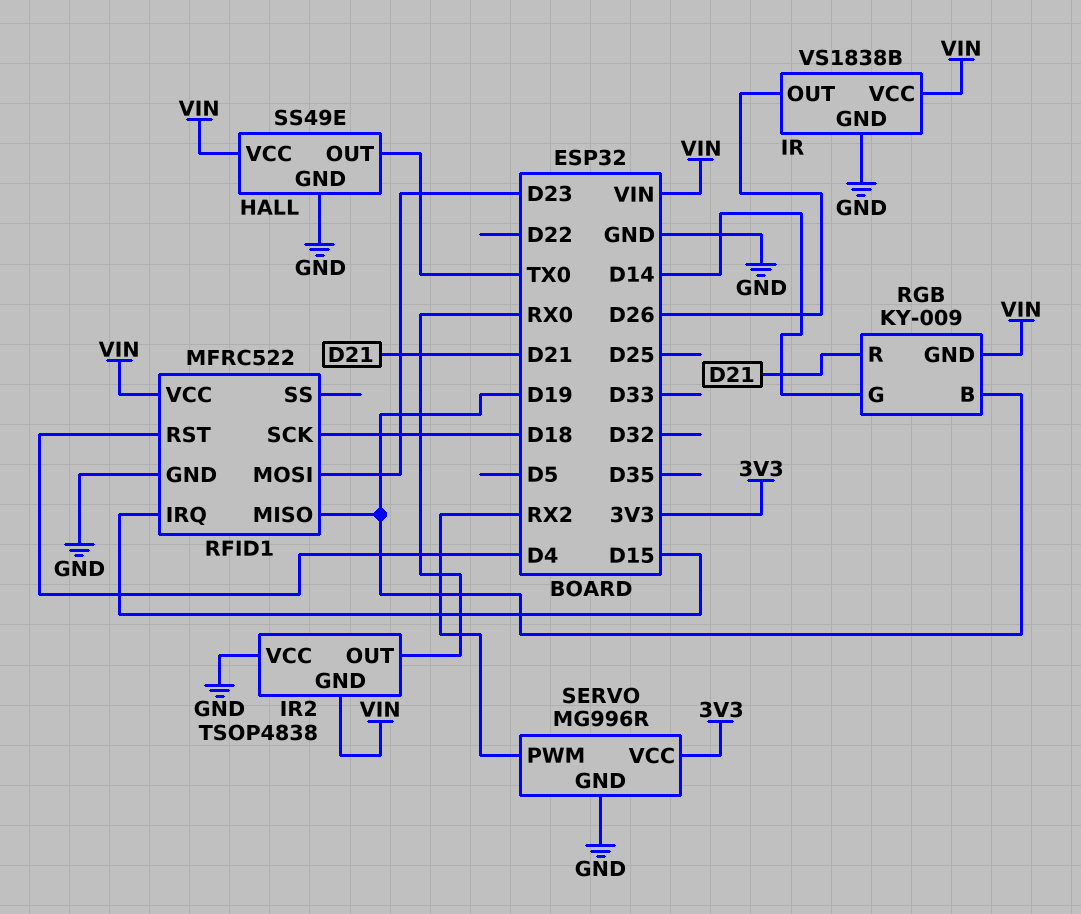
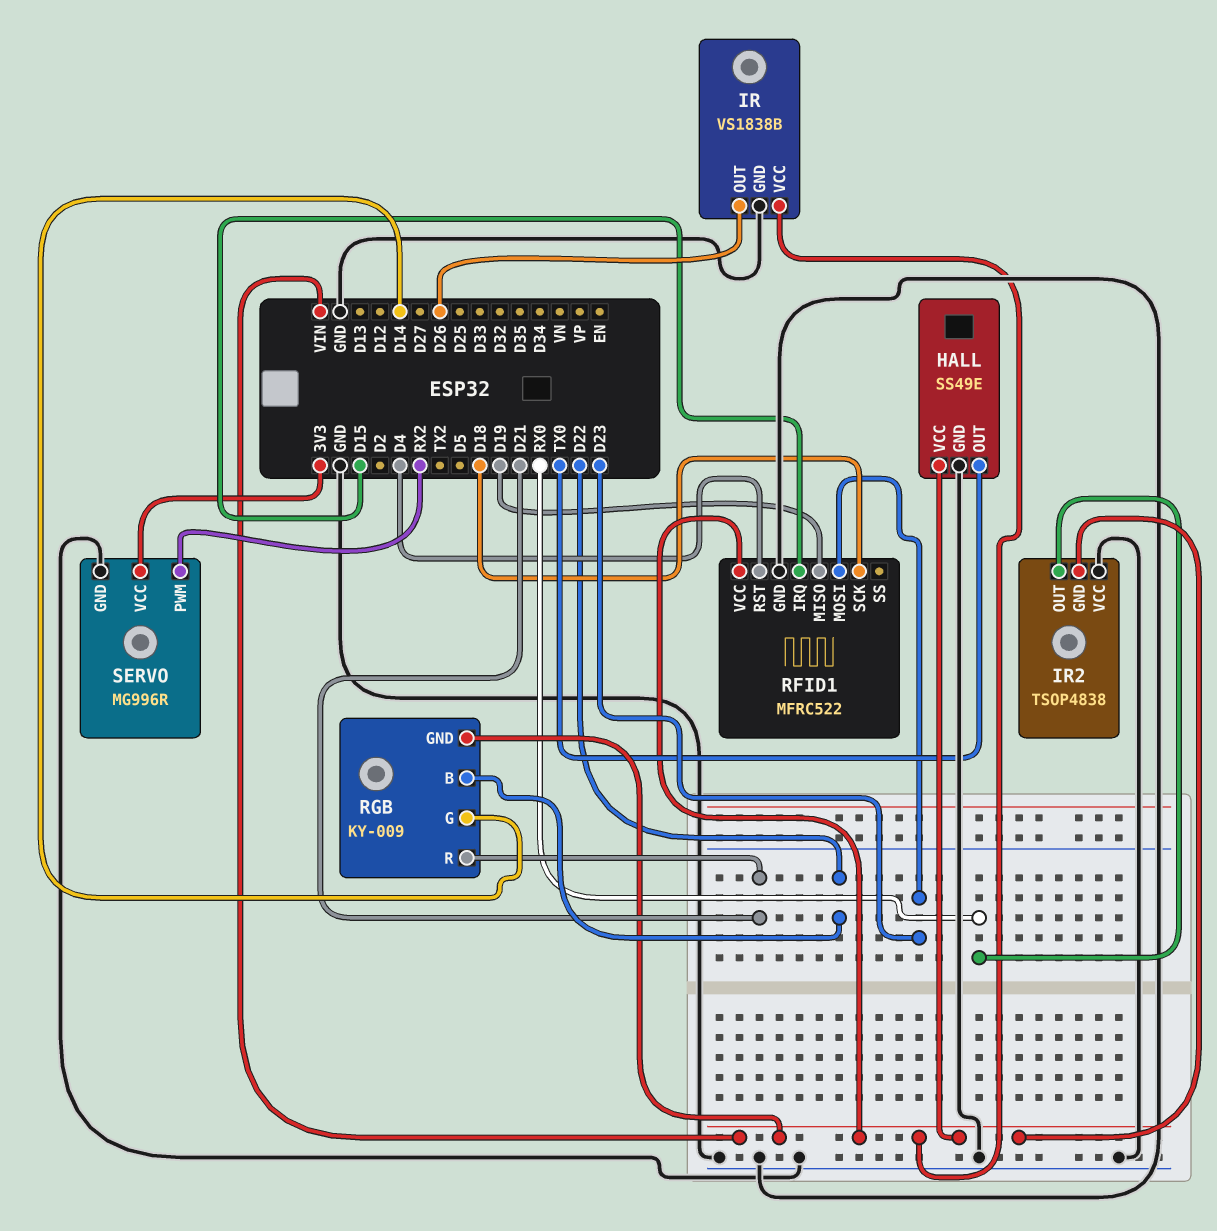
RGB pin B: D19 -> D22

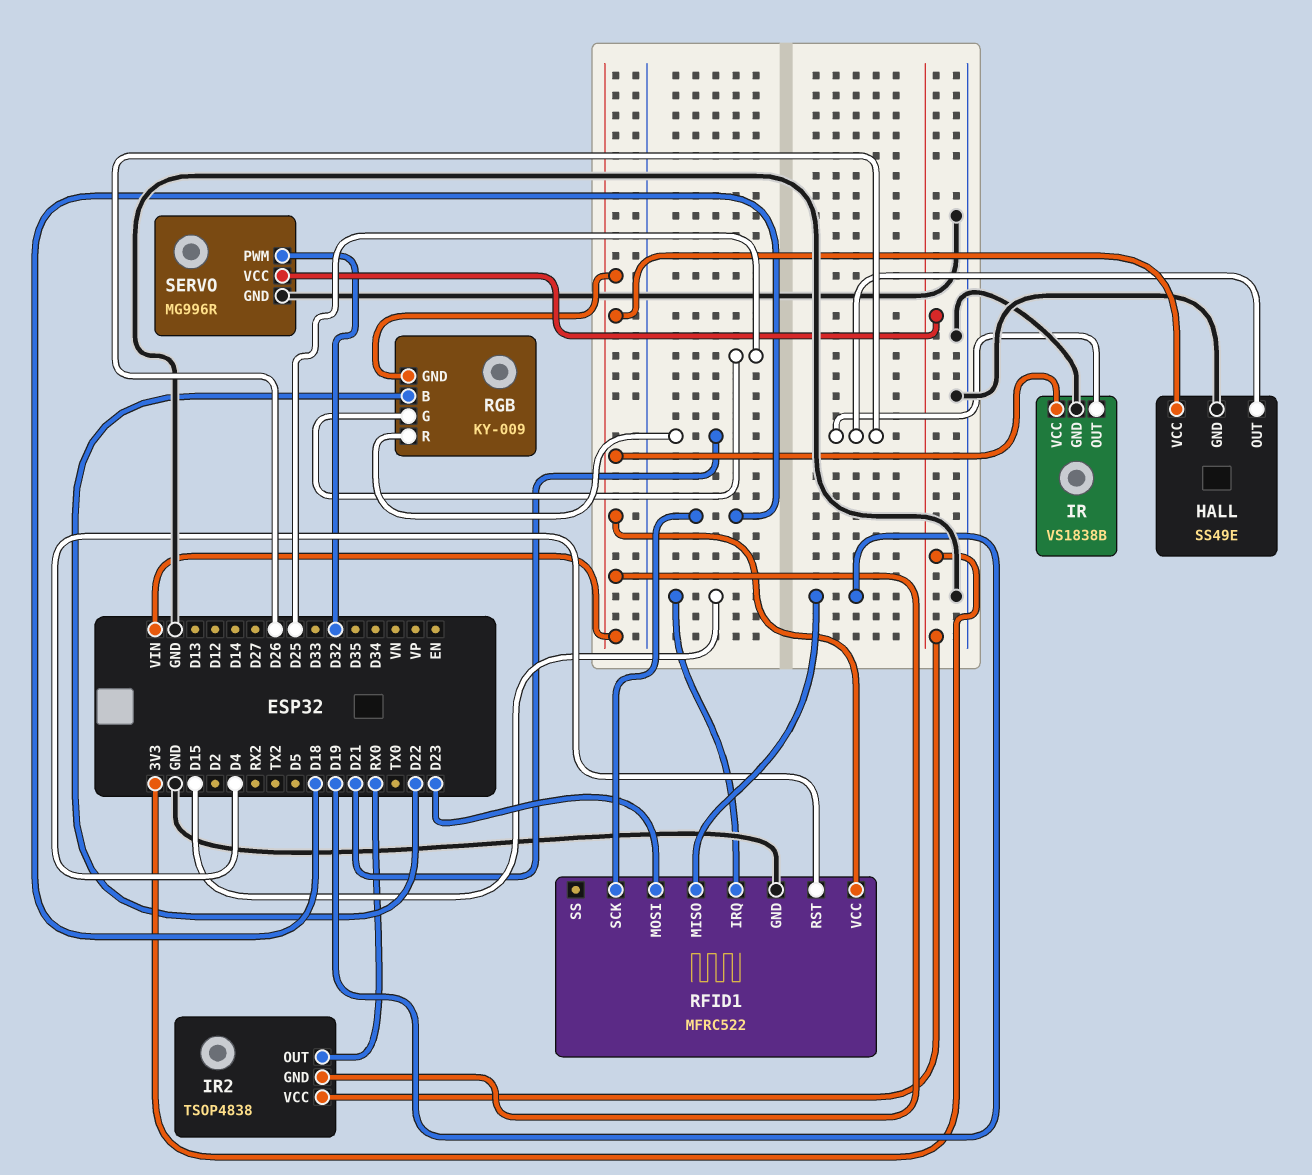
HALL pin OUT: TX0 -> D26
IR2 pin VCC: GND -> 3V3
RGB pin G: D14 -> D25
SERVO pin PWM: RX2 -> D32

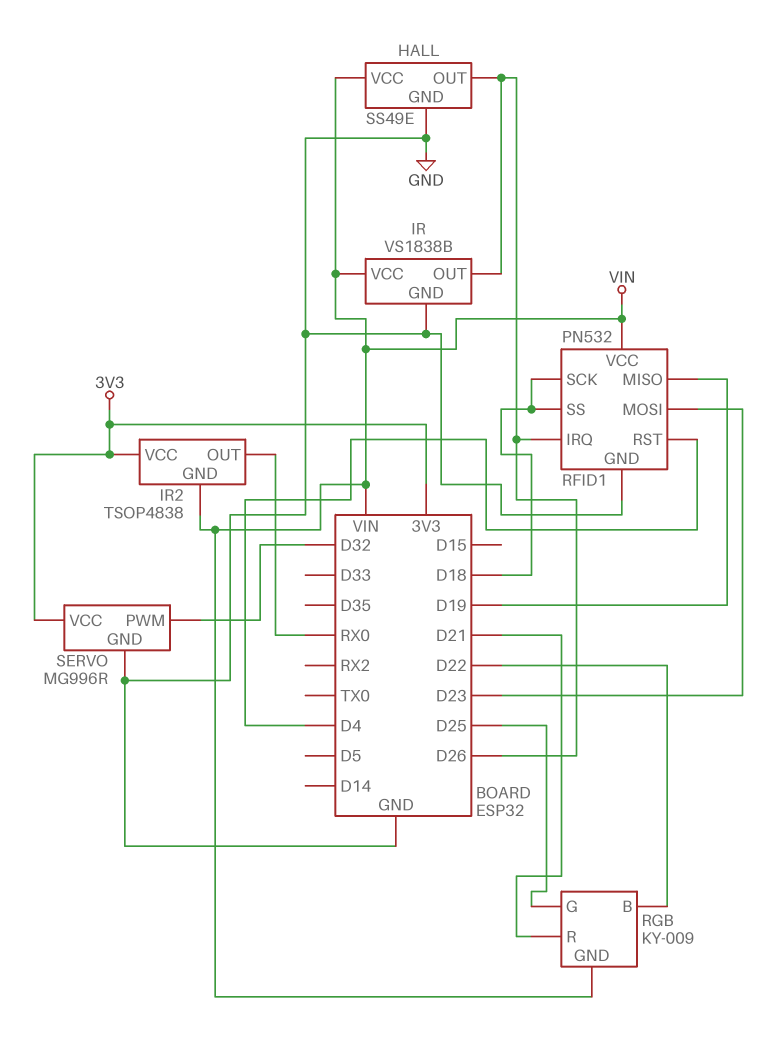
RFID1: MFRC522 -> PN532
RFID1 pin IRQ: D15 -> D26
RFID1 pin SS: none -> D18

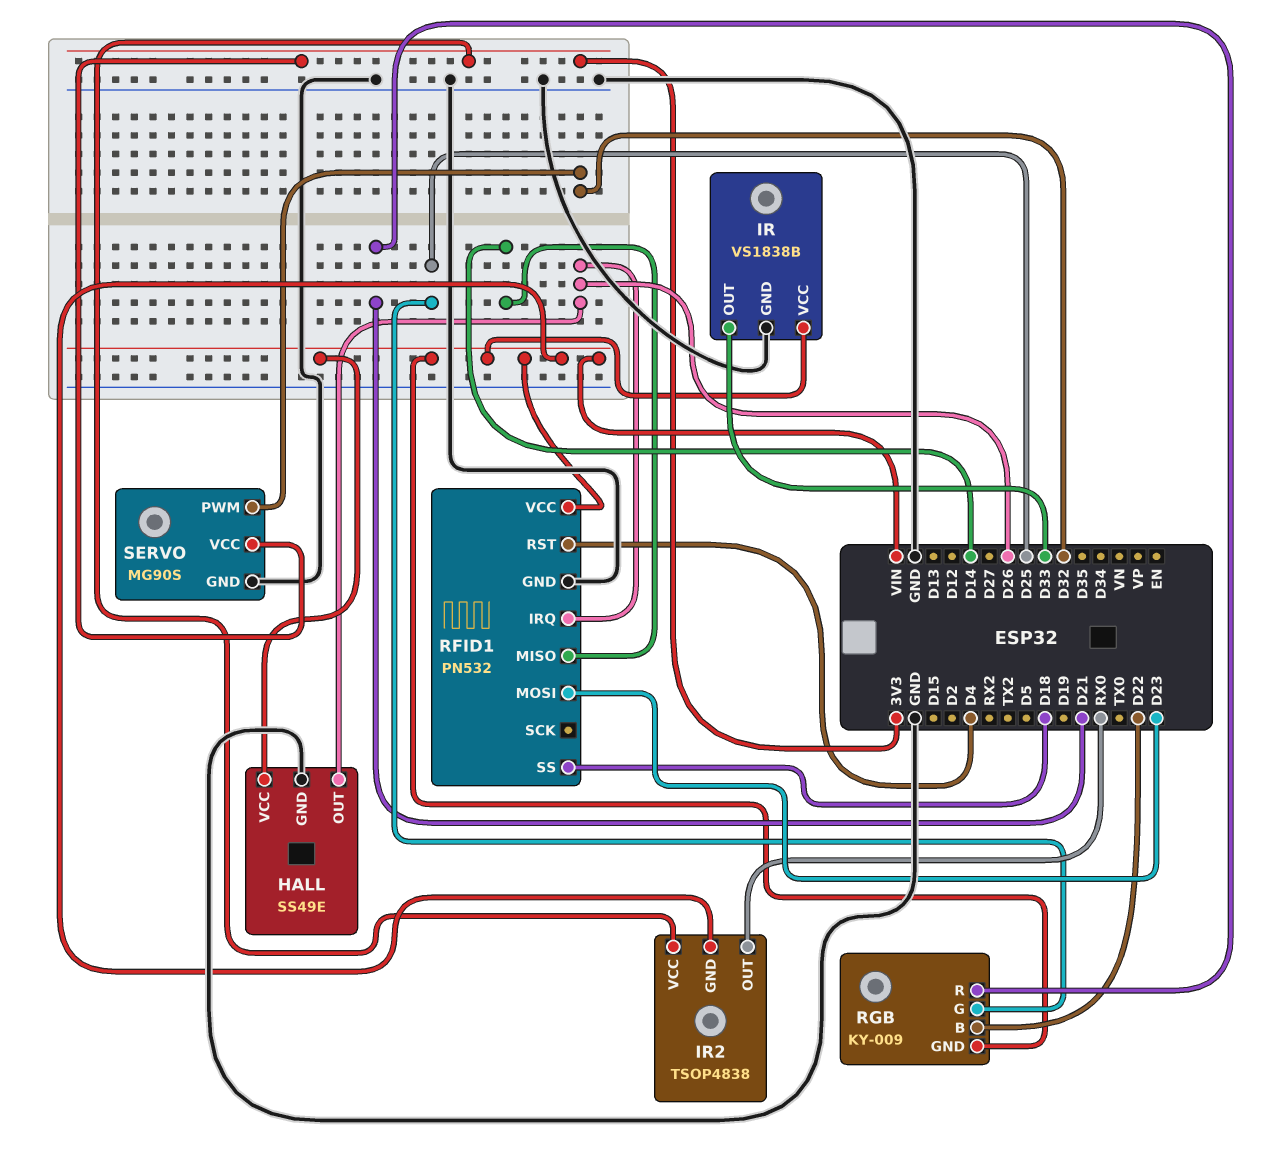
IR pin OUT: D26 -> D33
RFID1 pin MISO: D19 -> D14
RFID1 pin SCK: D18 -> none
SERVO: MG996R -> MG90S

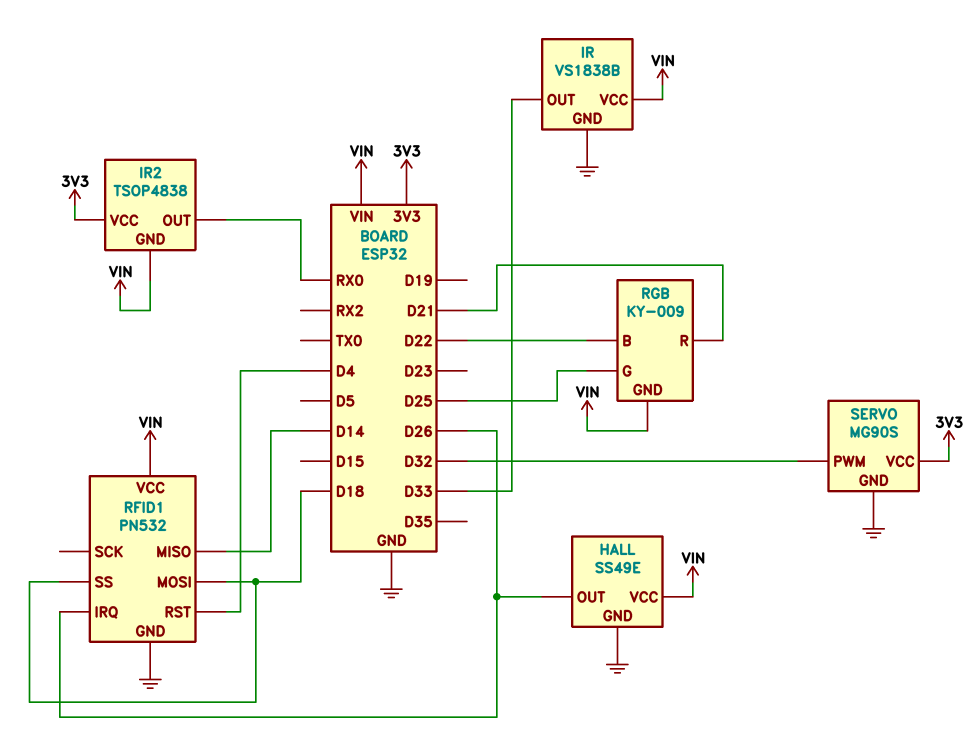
RFID1 pin MOSI: D23 -> D18

